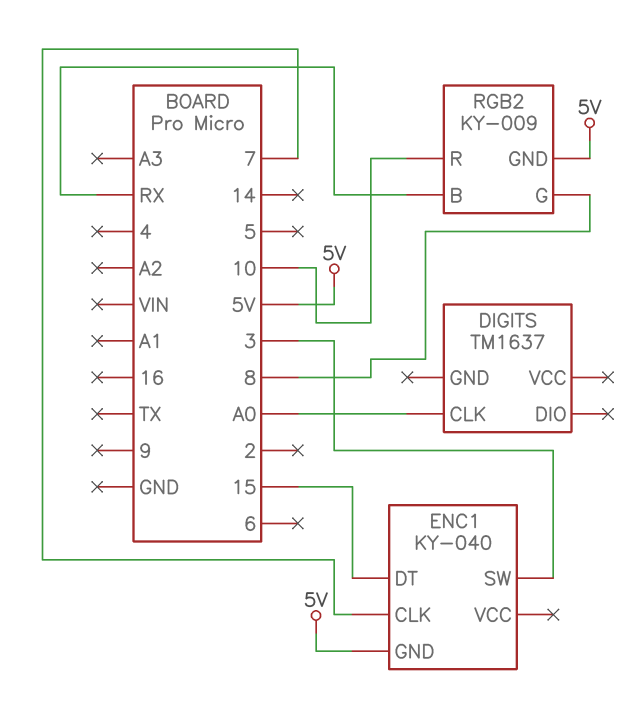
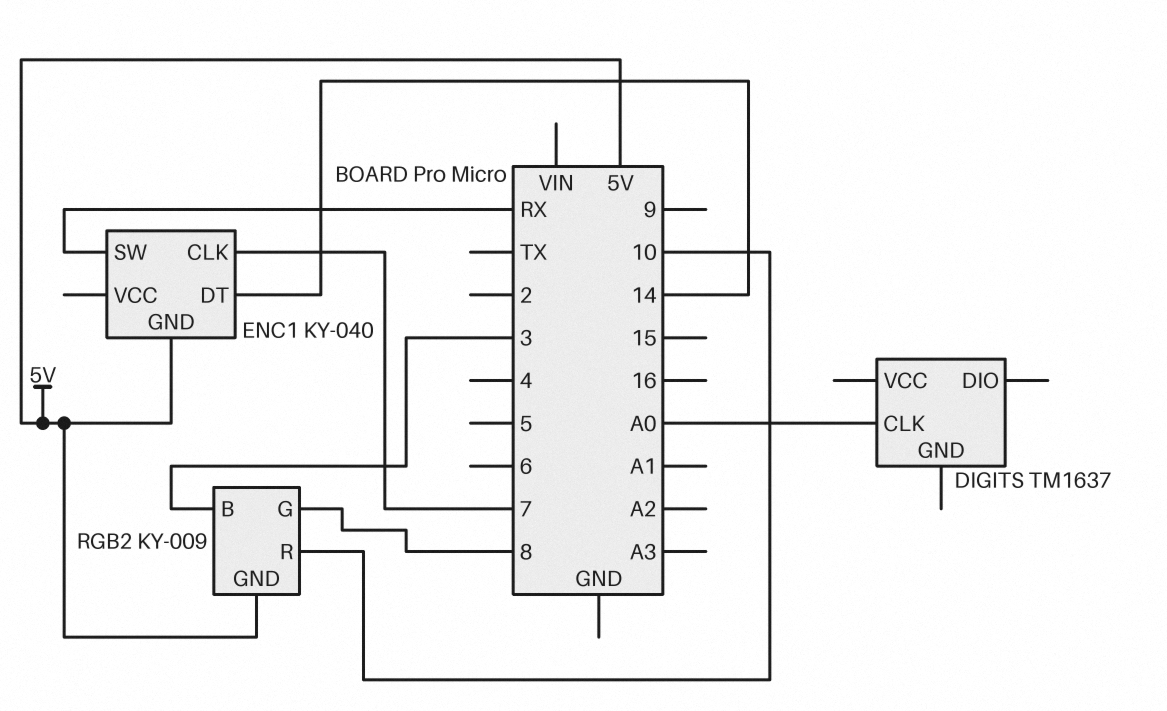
ENC1 pin DT: 15 -> 14
ENC1 pin SW: 3 -> RX
RGB2 pin B: RX -> 3

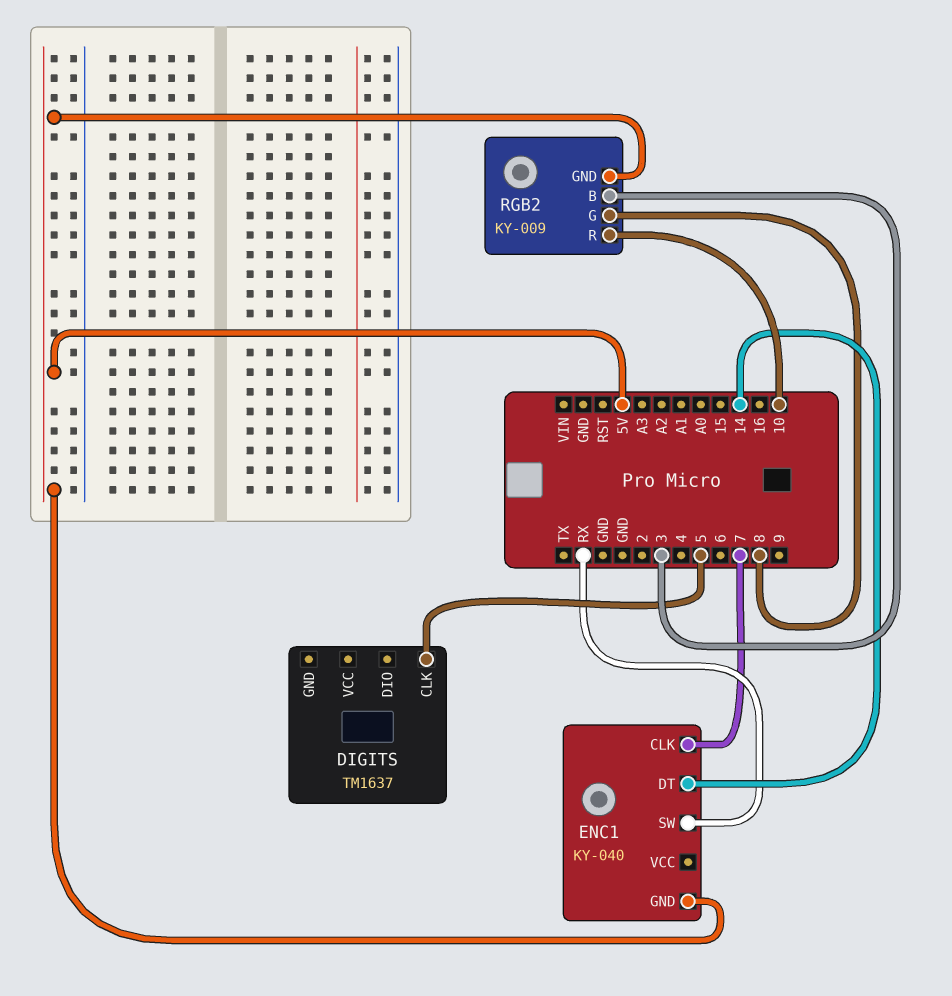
DIGITS pin CLK: A0 -> 5

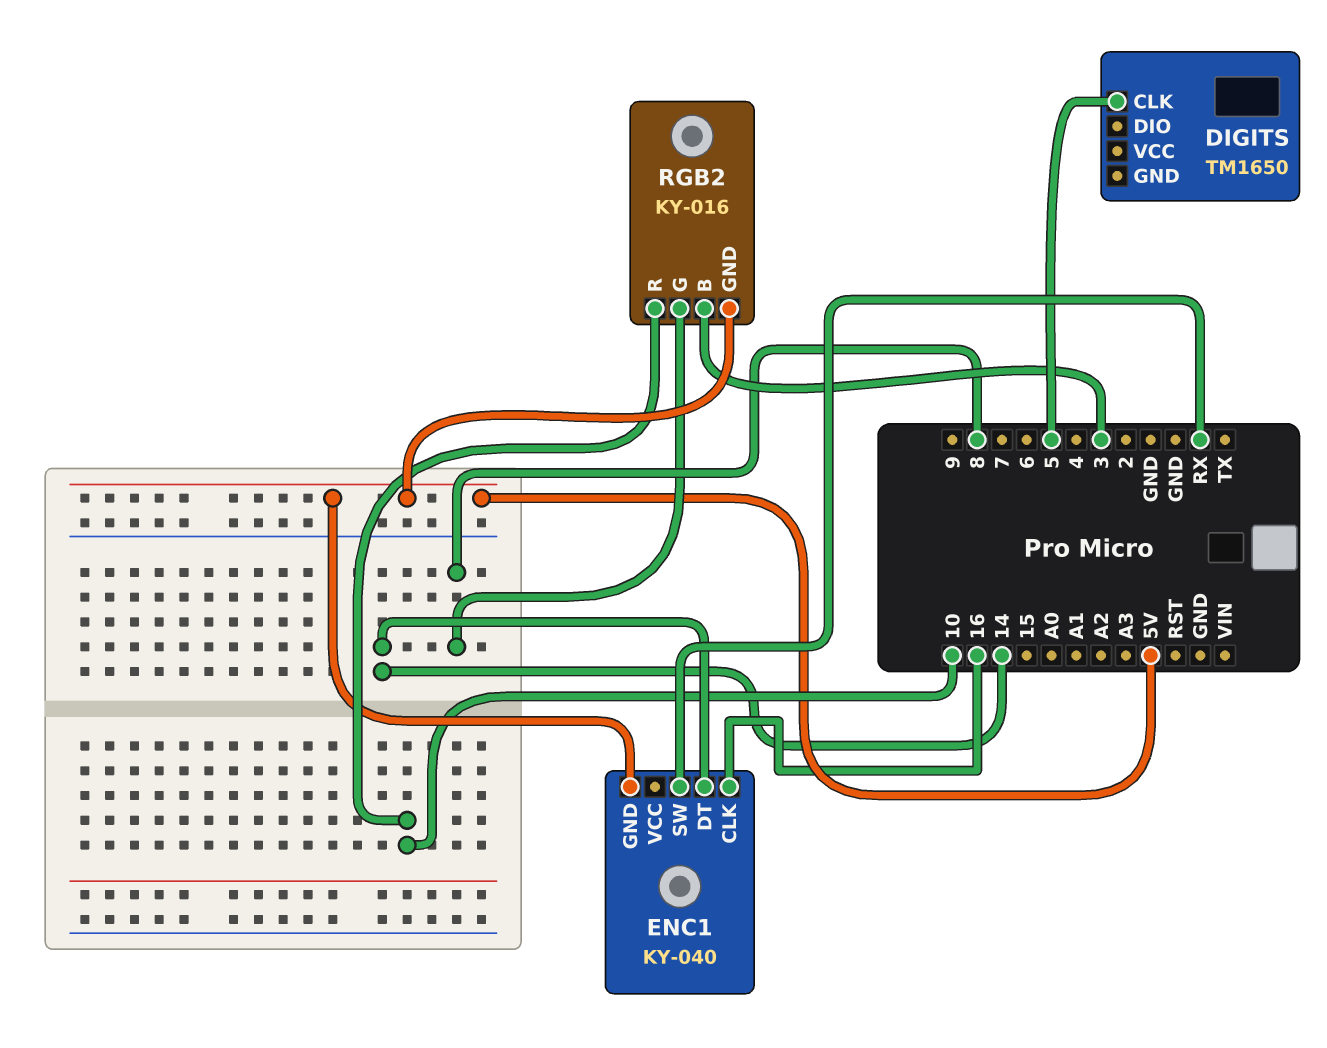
DIGITS: TM1637 -> TM1650
ENC1 pin CLK: 7 -> 16
RGB2: KY-009 -> KY-016

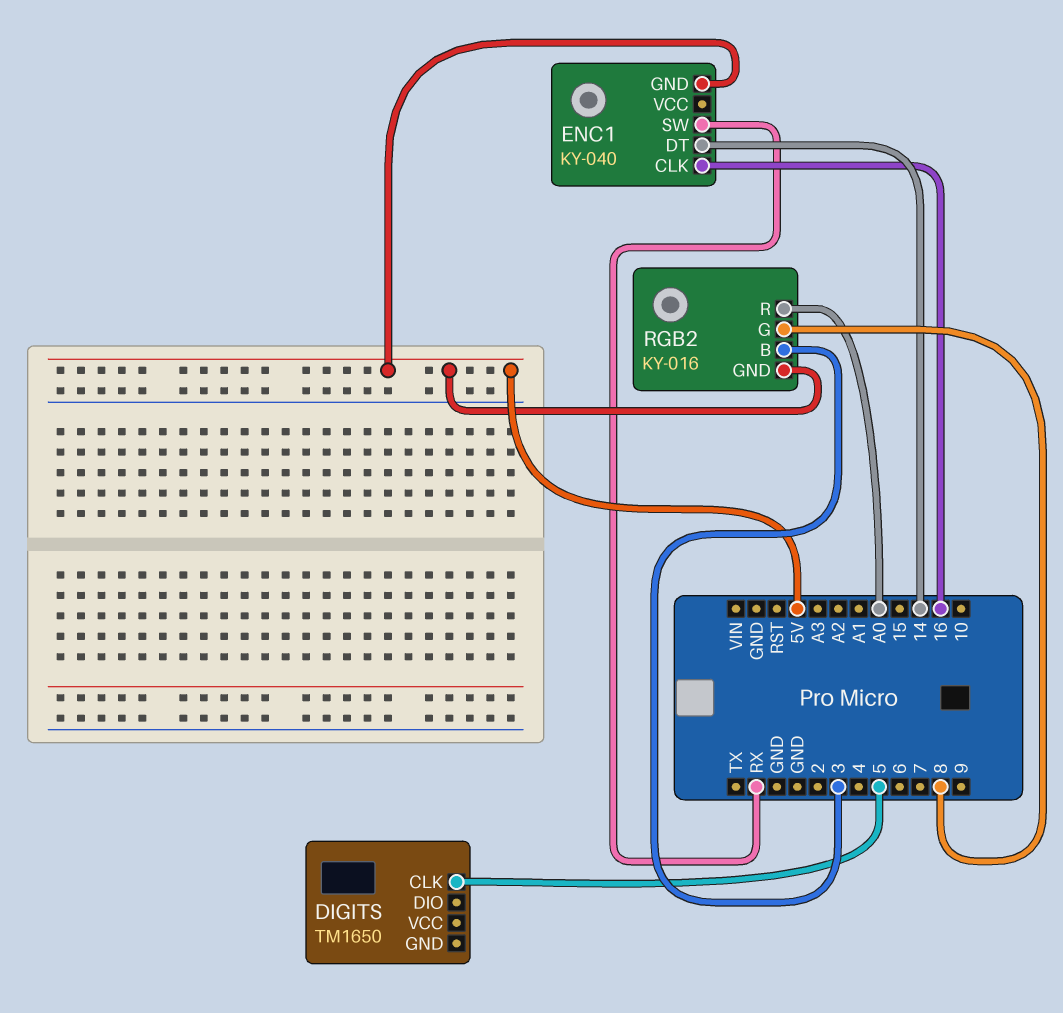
RGB2 pin R: 10 -> A0

